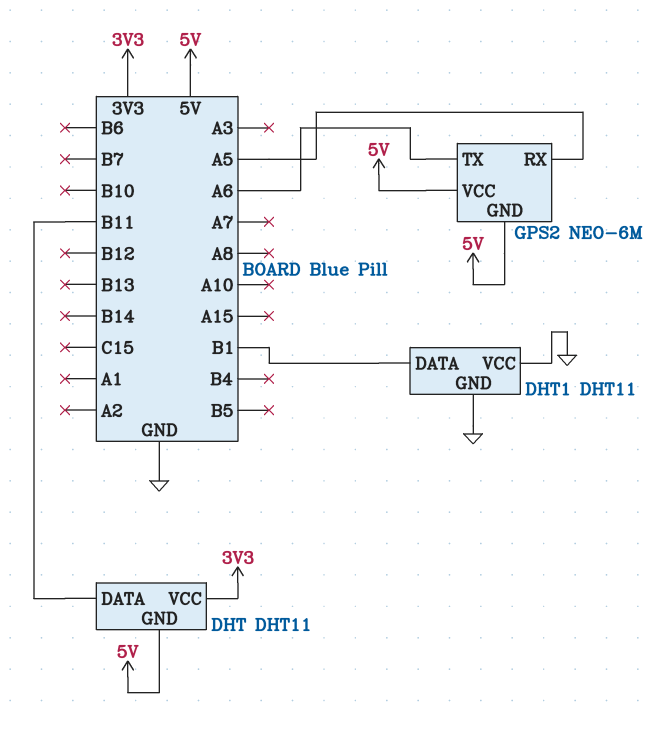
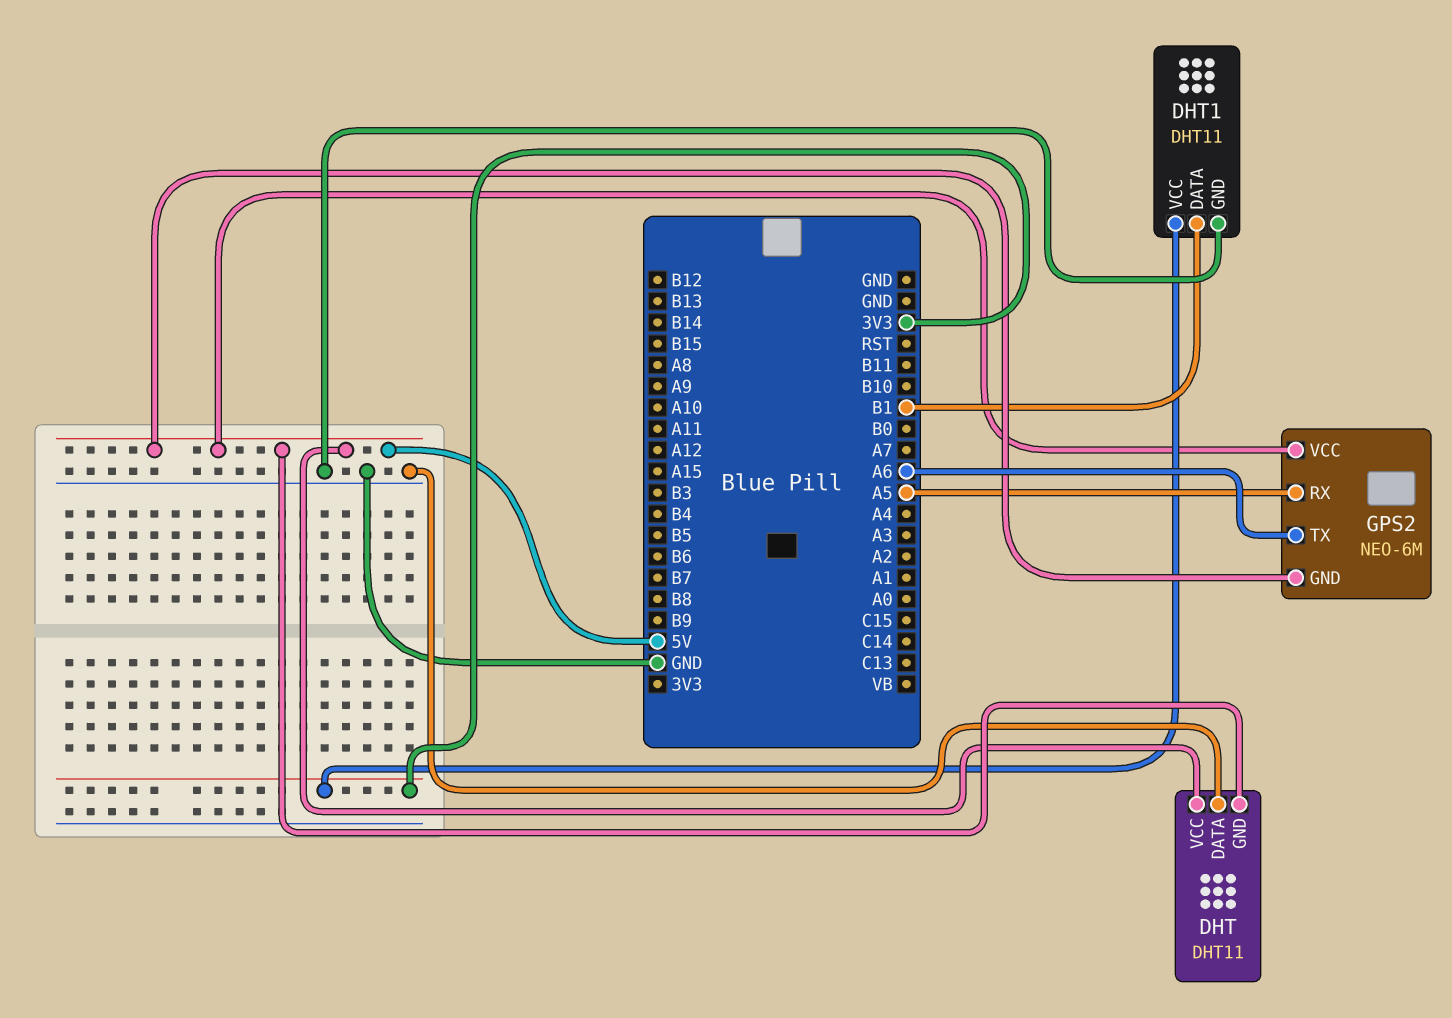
DHT pin DATA: B11 -> GND
DHT pin VCC: 3V3 -> 5V
DHT1 pin VCC: GND -> 3V3

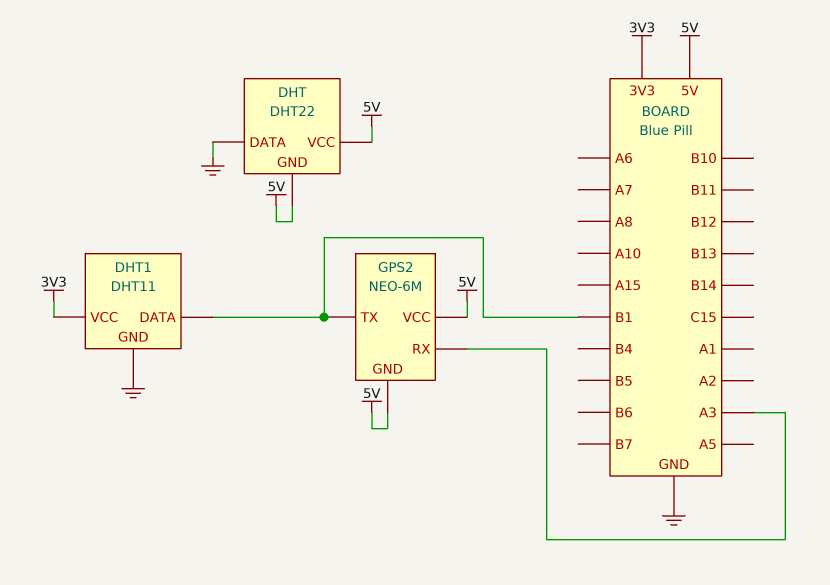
DHT: DHT11 -> DHT22
GPS2 pin RX: A5 -> A3
GPS2 pin TX: A6 -> B1

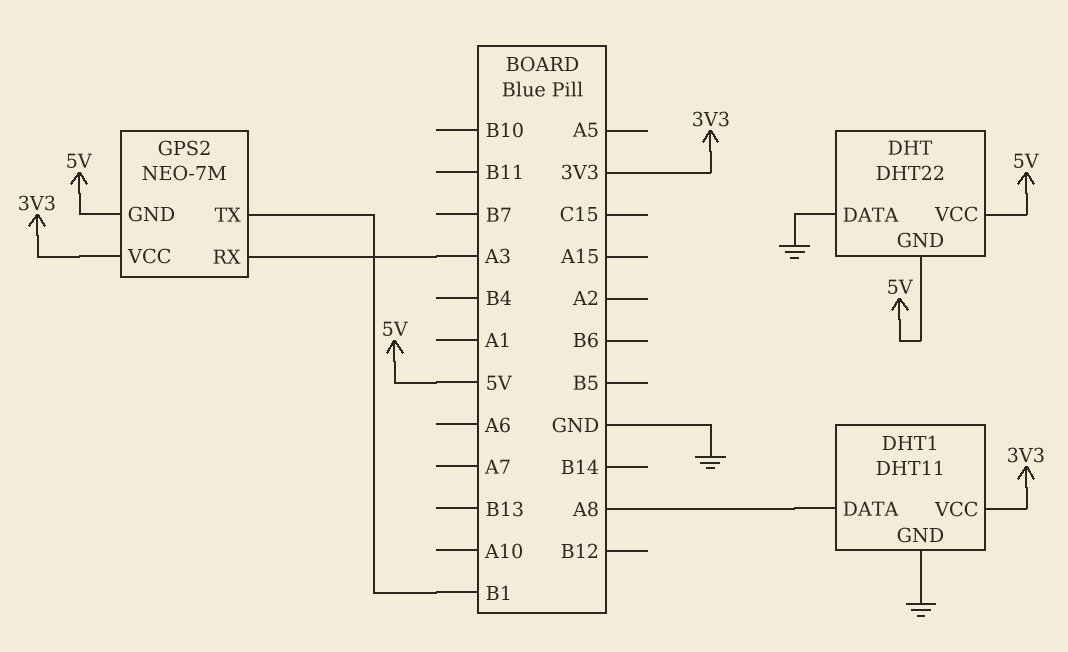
DHT1 pin DATA: B1 -> A8
GPS2: NEO-6M -> NEO-7M
GPS2 pin VCC: 5V -> 3V3

